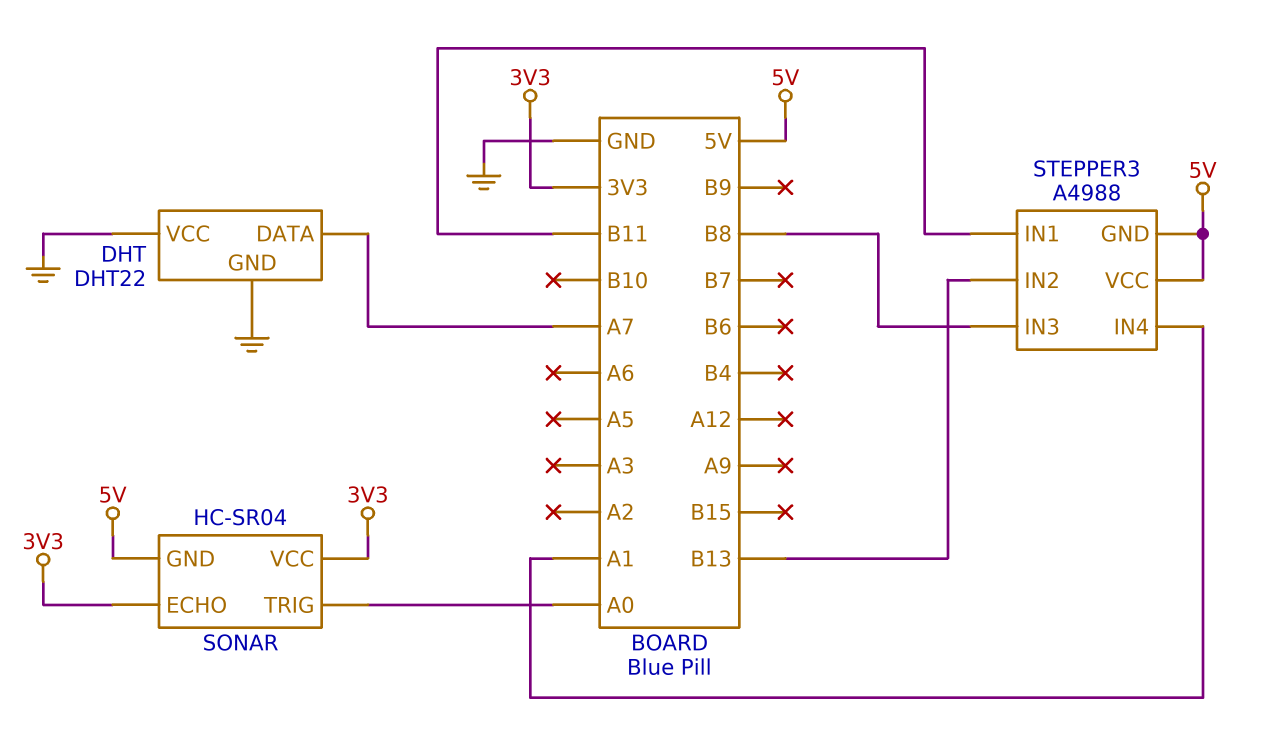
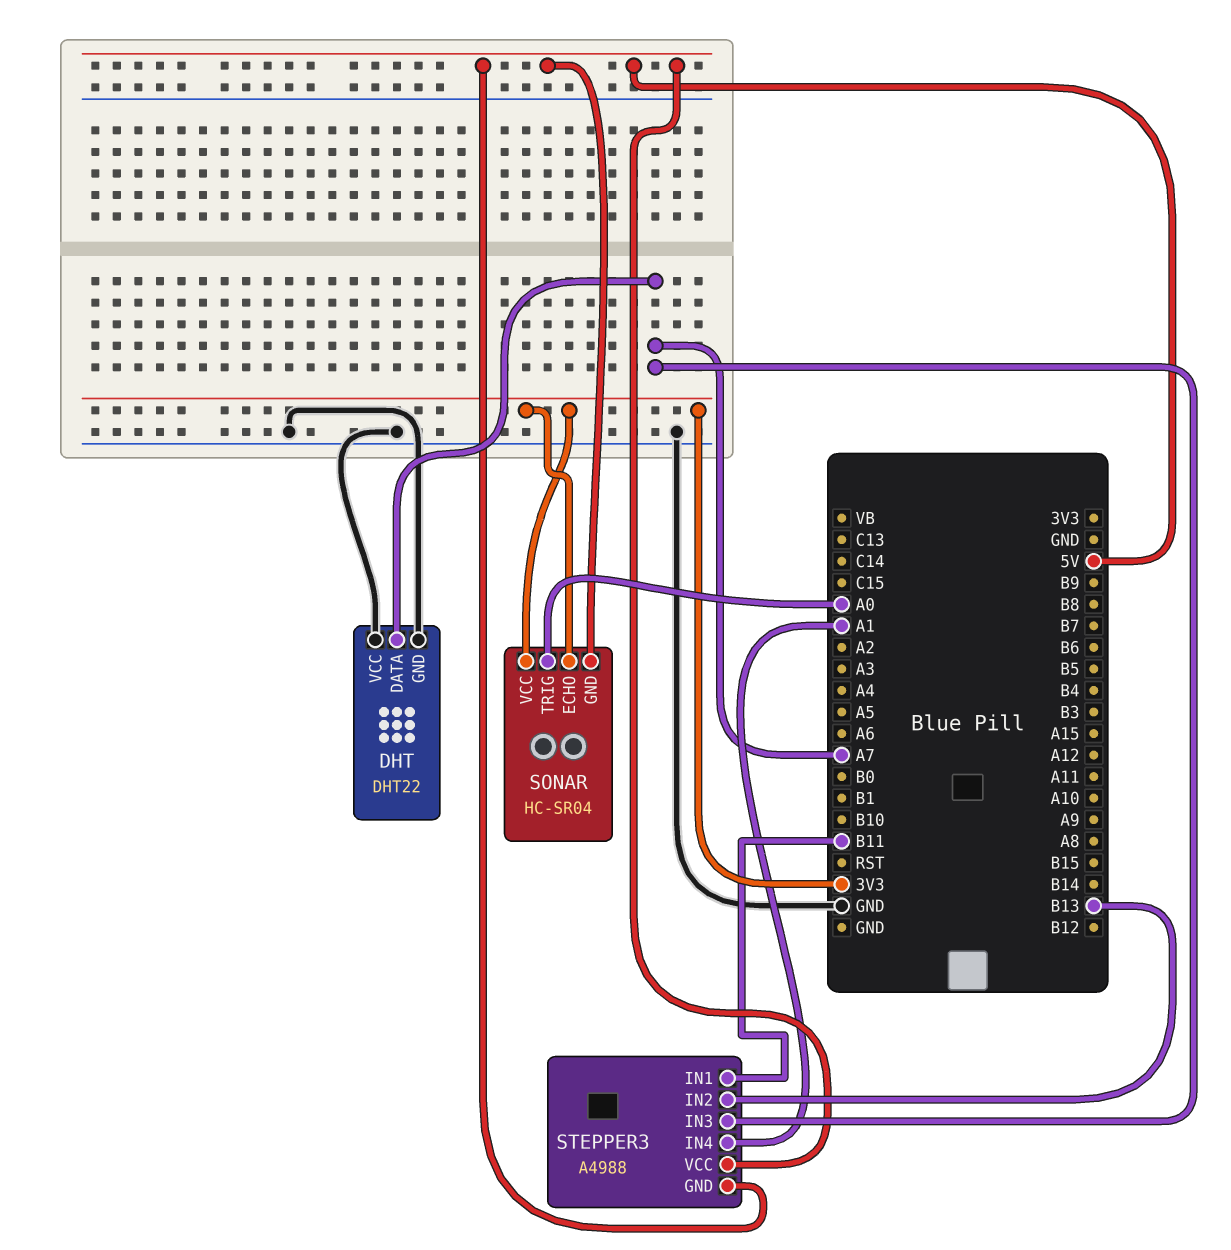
STEPPER3 pin IN3: B8 -> A7

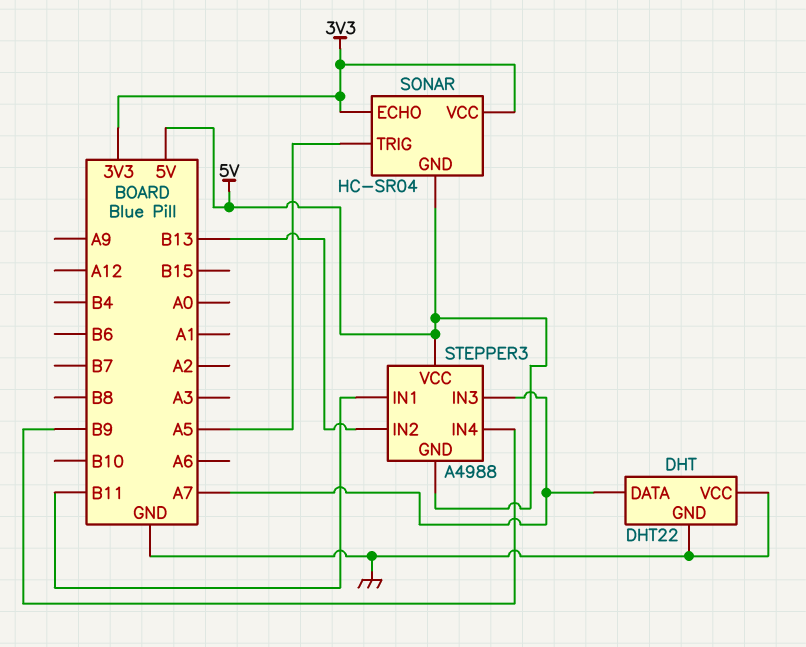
SONAR pin TRIG: A0 -> A5
STEPPER3 pin IN4: A1 -> B9

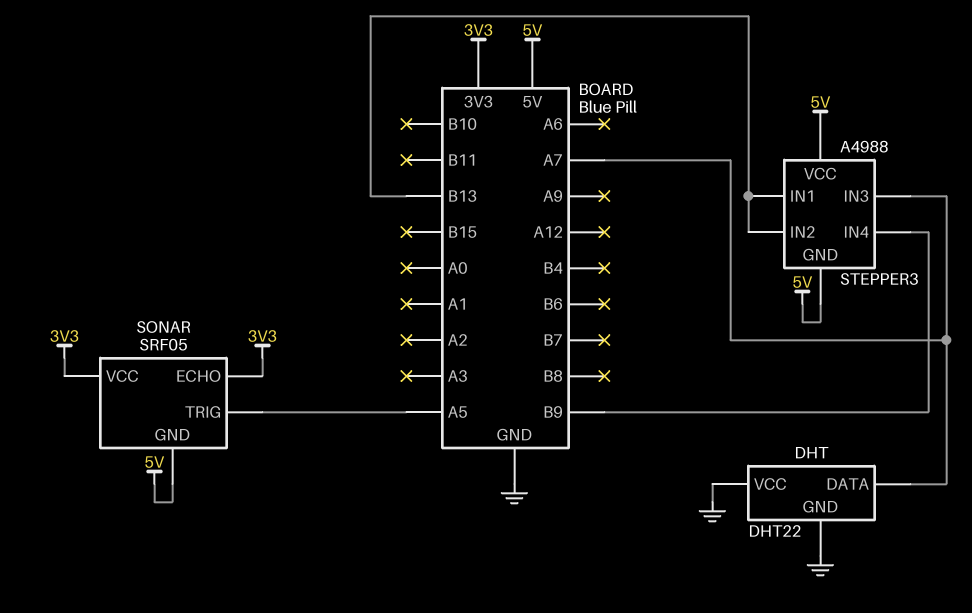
SONAR: HC-SR04 -> SRF05
STEPPER3 pin IN1: B11 -> B13

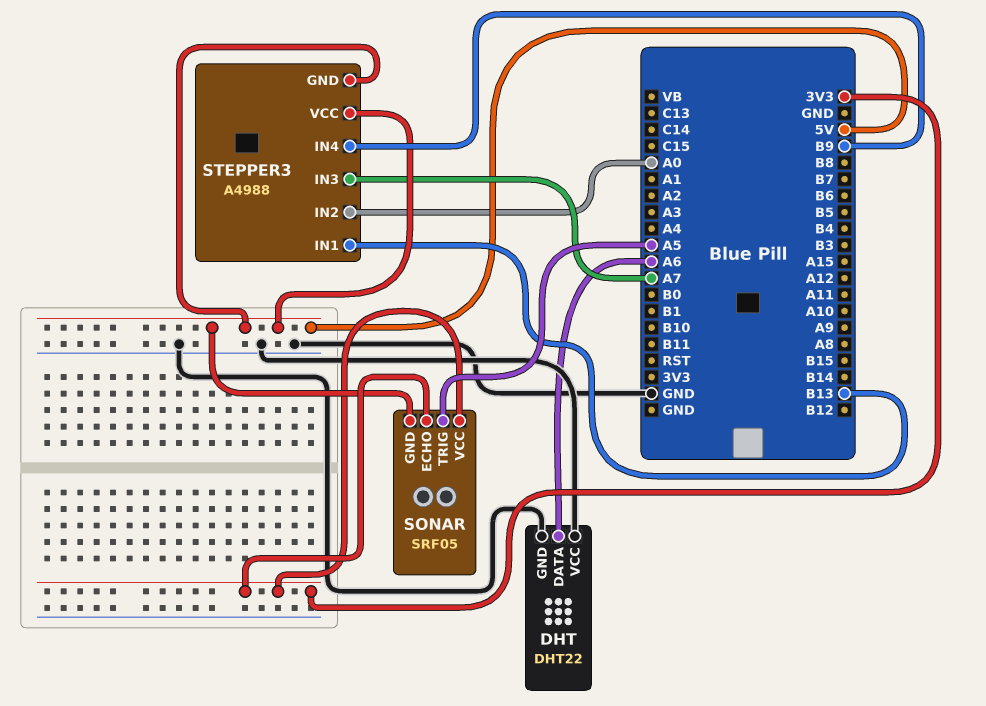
DHT pin DATA: A7 -> A6
STEPPER3 pin IN2: B13 -> A0

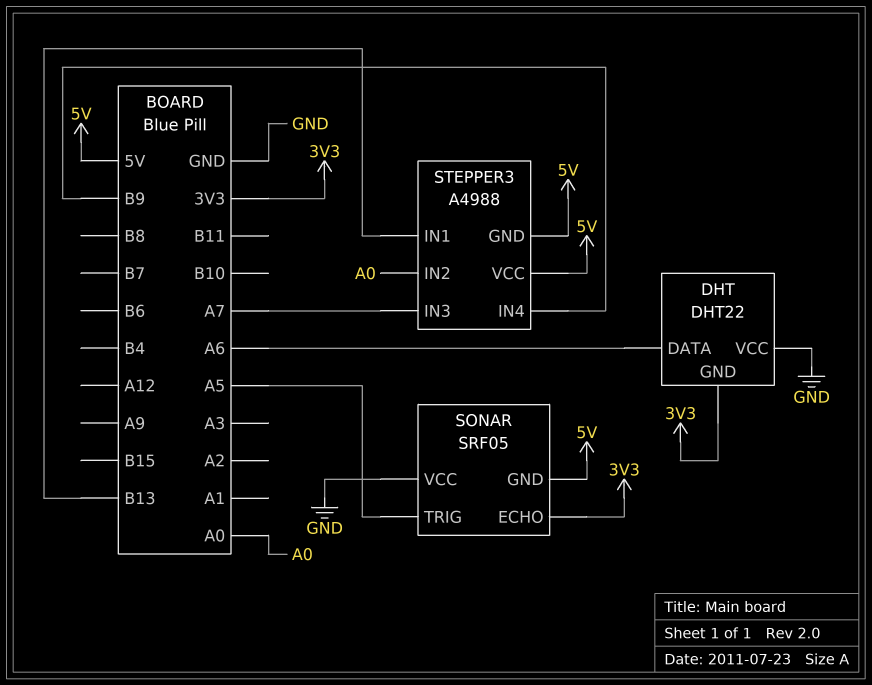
DHT pin GND: GND -> 3V3
SONAR pin VCC: 3V3 -> GND

